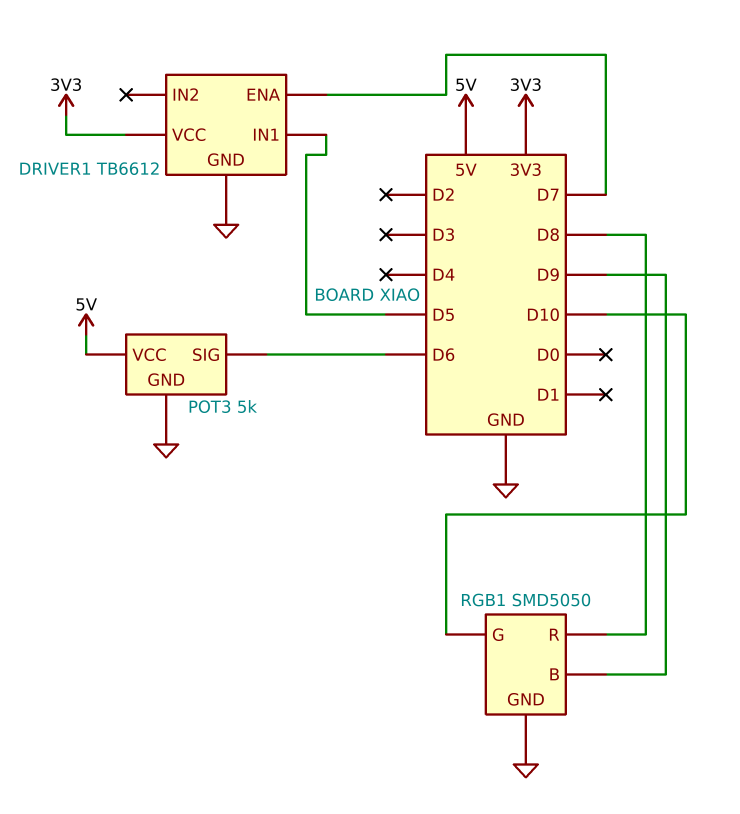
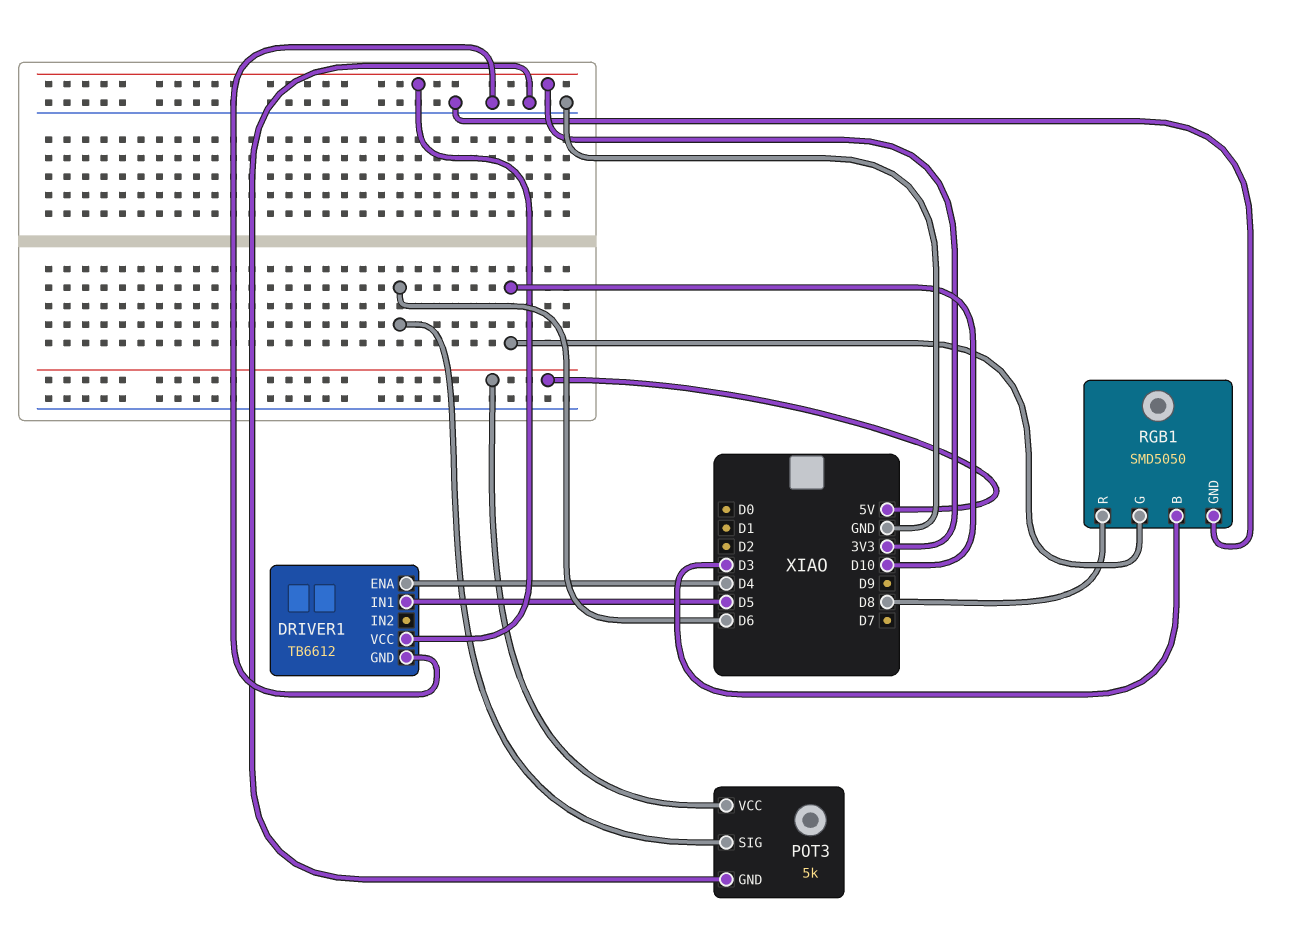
DRIVER1 pin ENA: D7 -> D4
RGB1 pin B: D9 -> D3

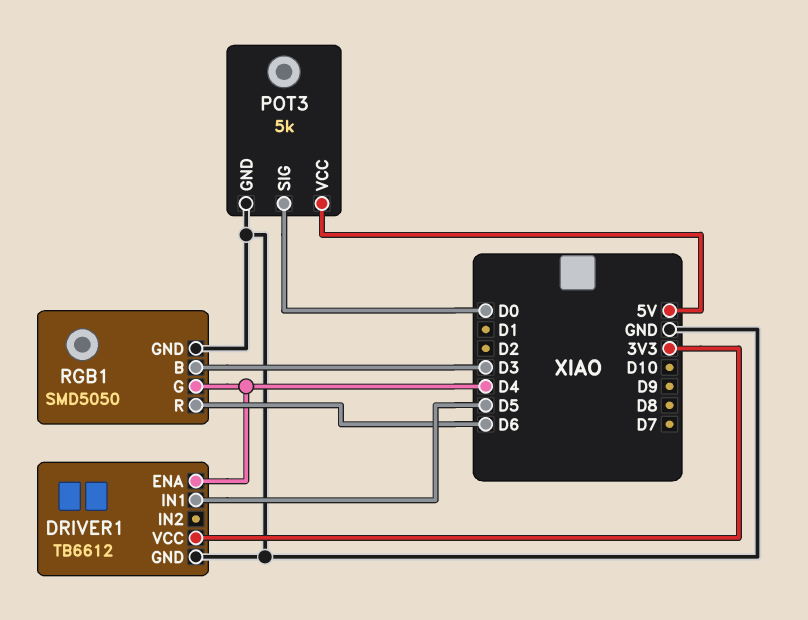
POT3 pin SIG: D6 -> D0
RGB1 pin G: D10 -> D4
RGB1 pin R: D8 -> D6

